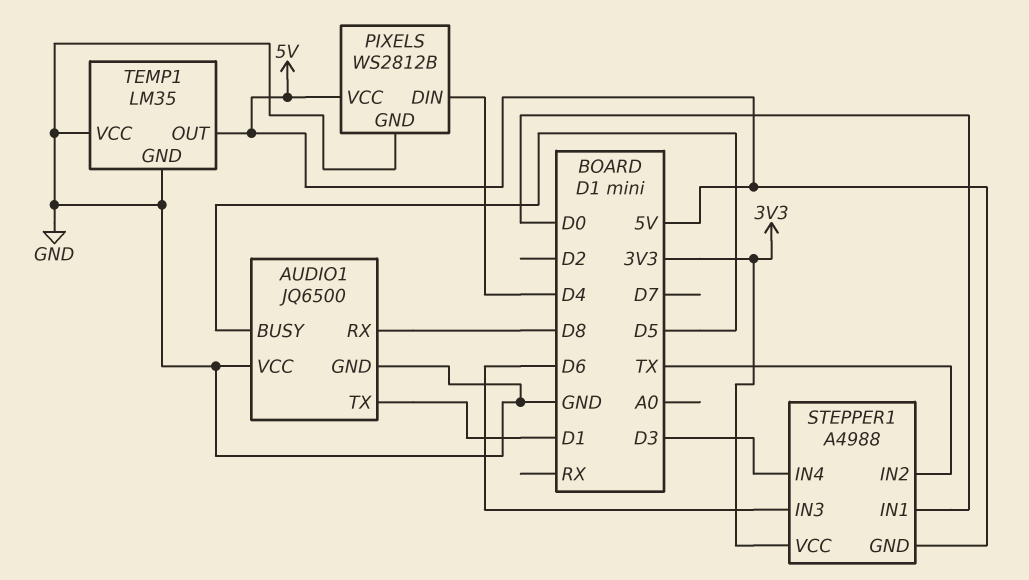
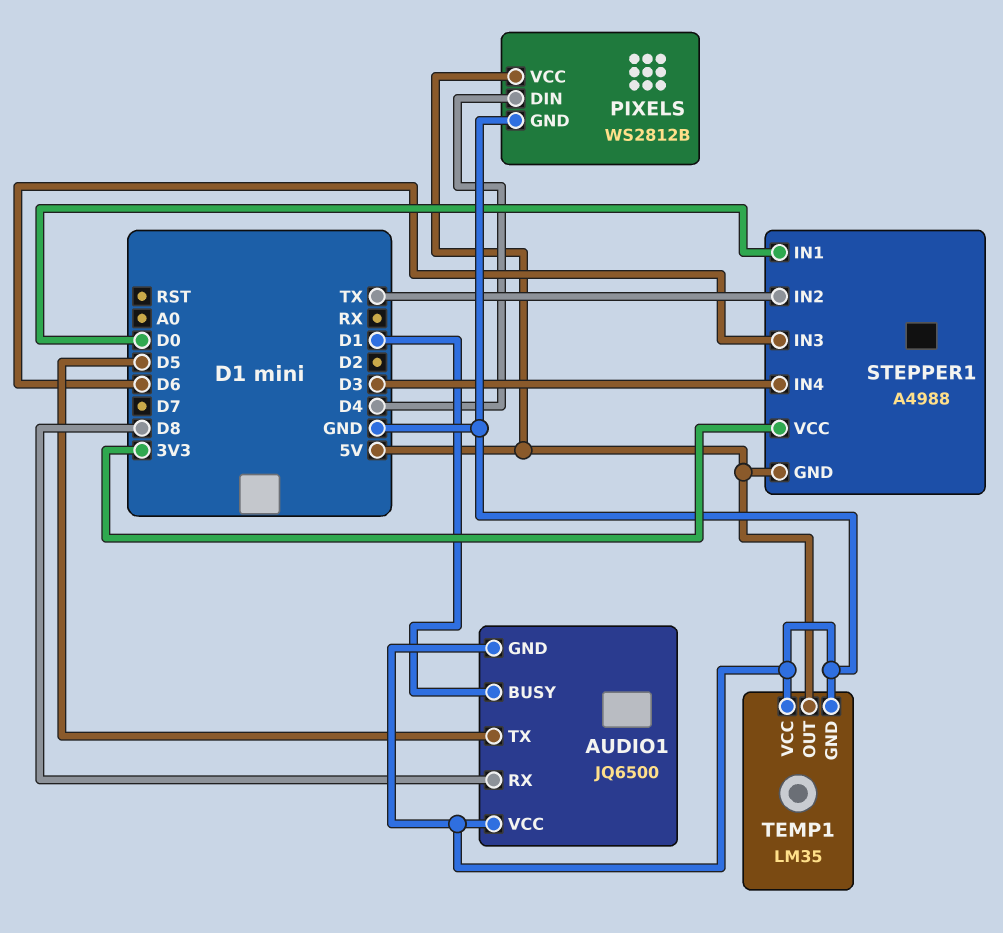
AUDIO1 pin BUSY: D5 -> D1
AUDIO1 pin TX: D1 -> D5

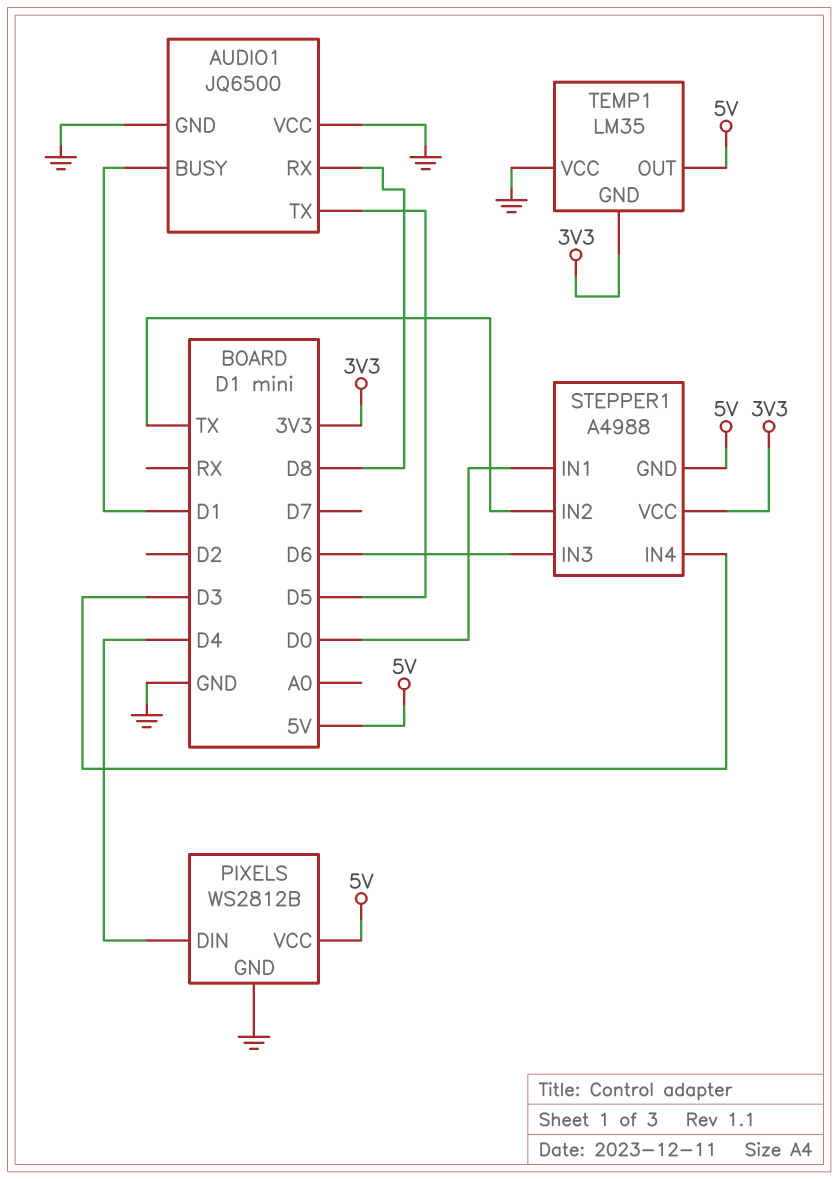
TEMP1 pin GND: GND -> 3V3

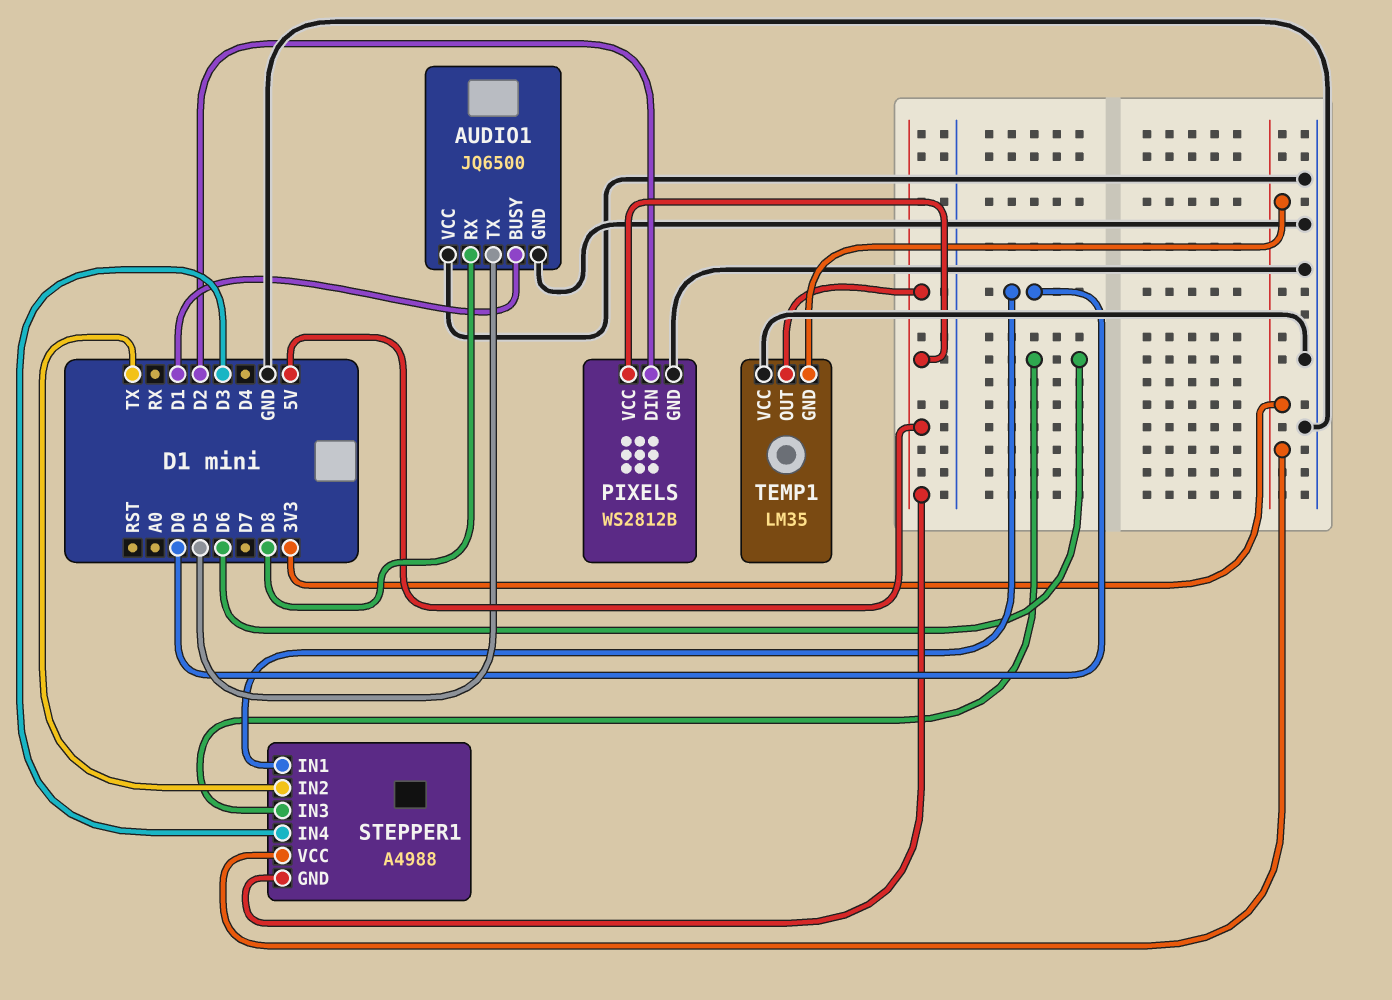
PIXELS pin DIN: D4 -> D2

